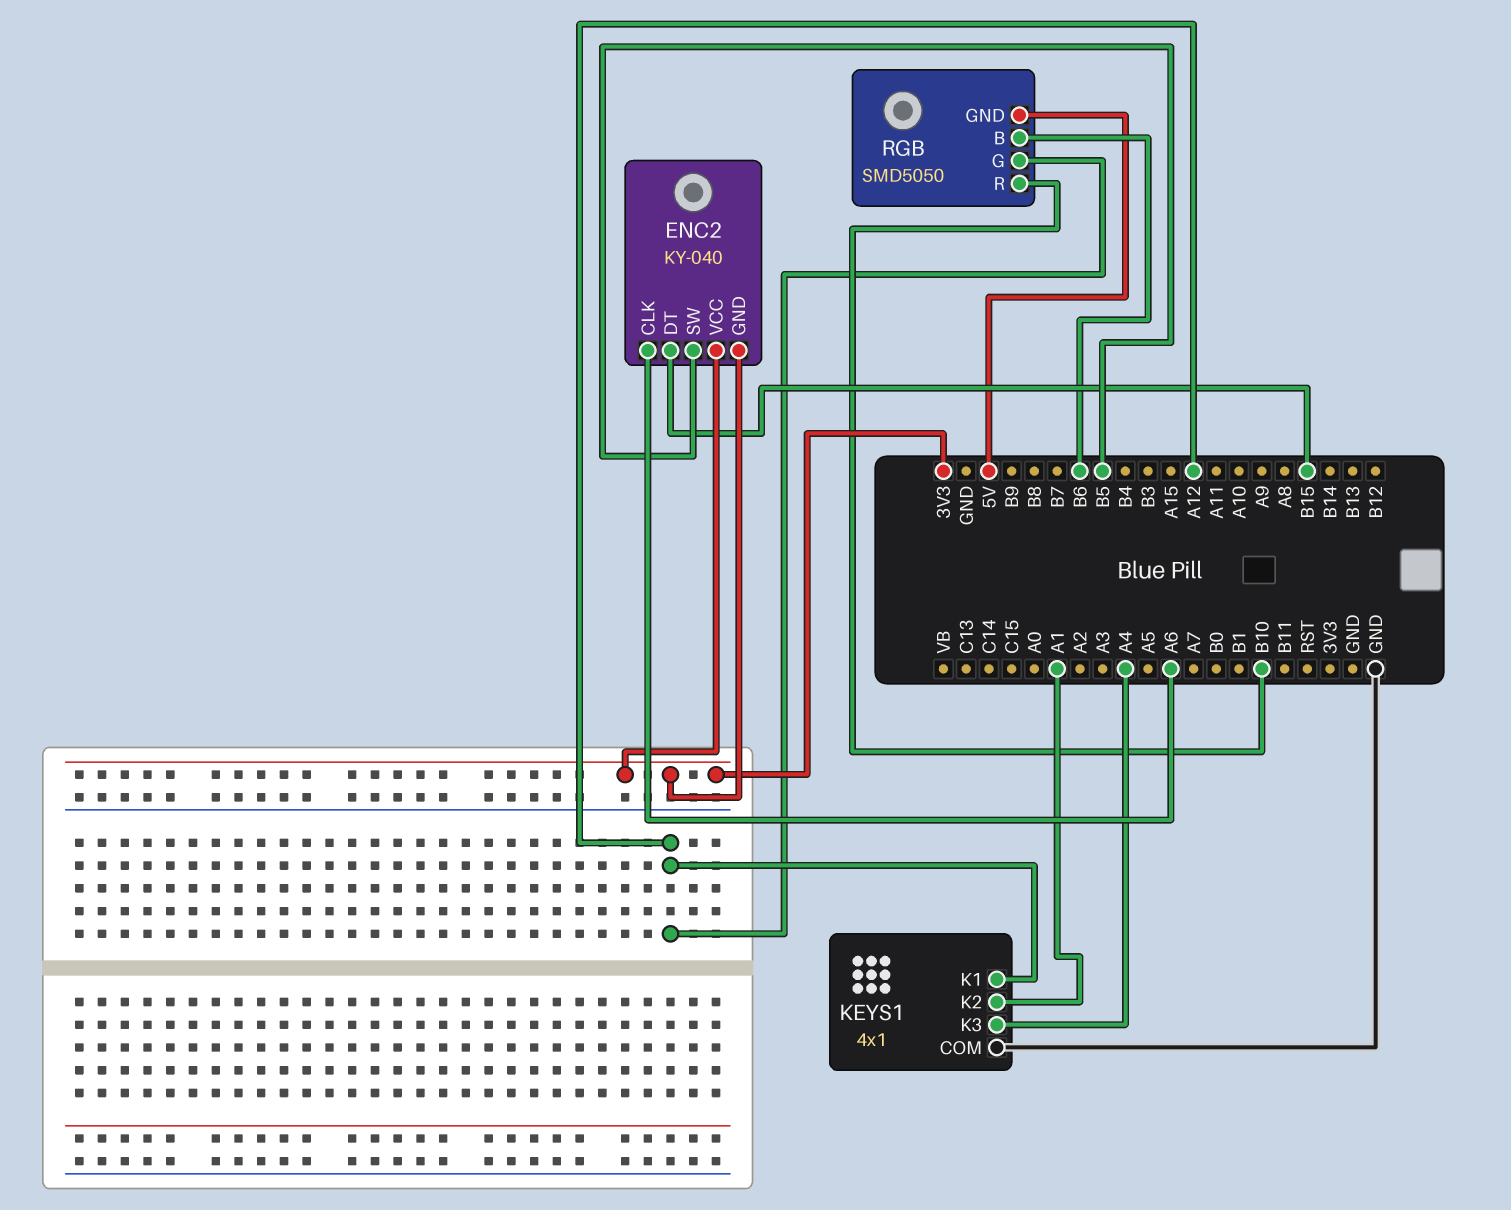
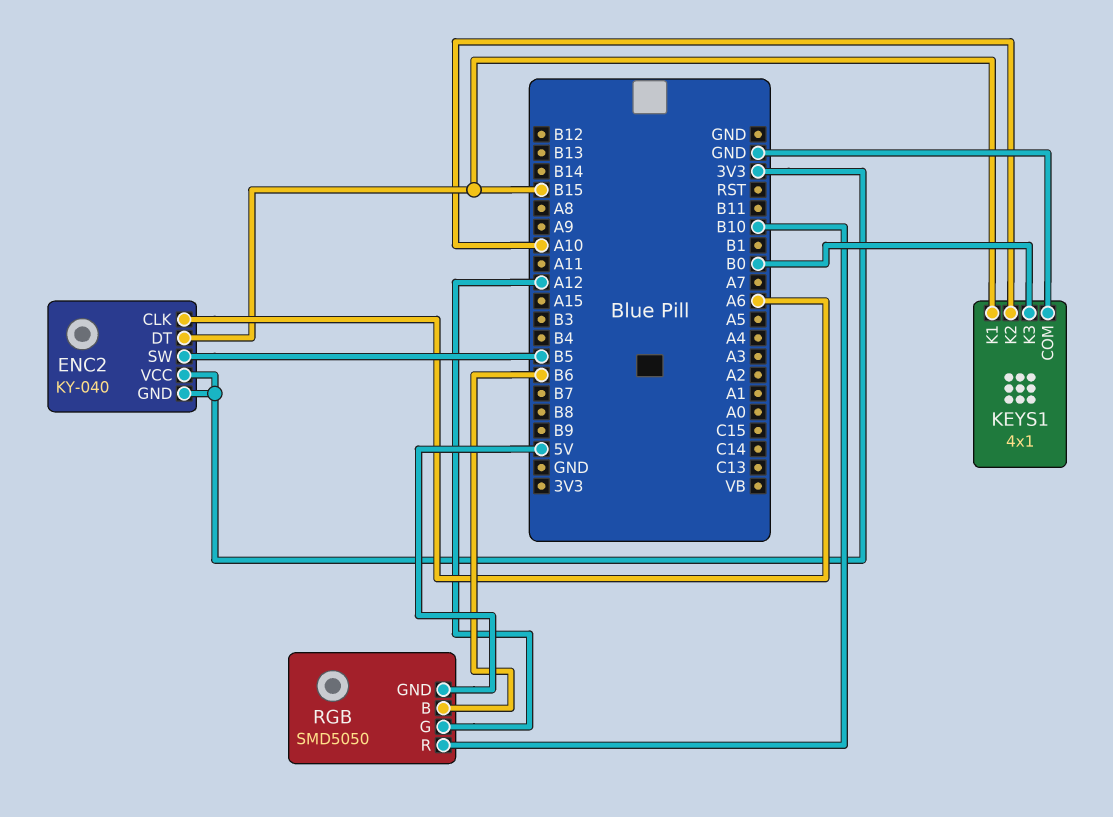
KEYS1 pin K1: A12 -> B15
KEYS1 pin K2: A1 -> A10
KEYS1 pin K3: A4 -> B0

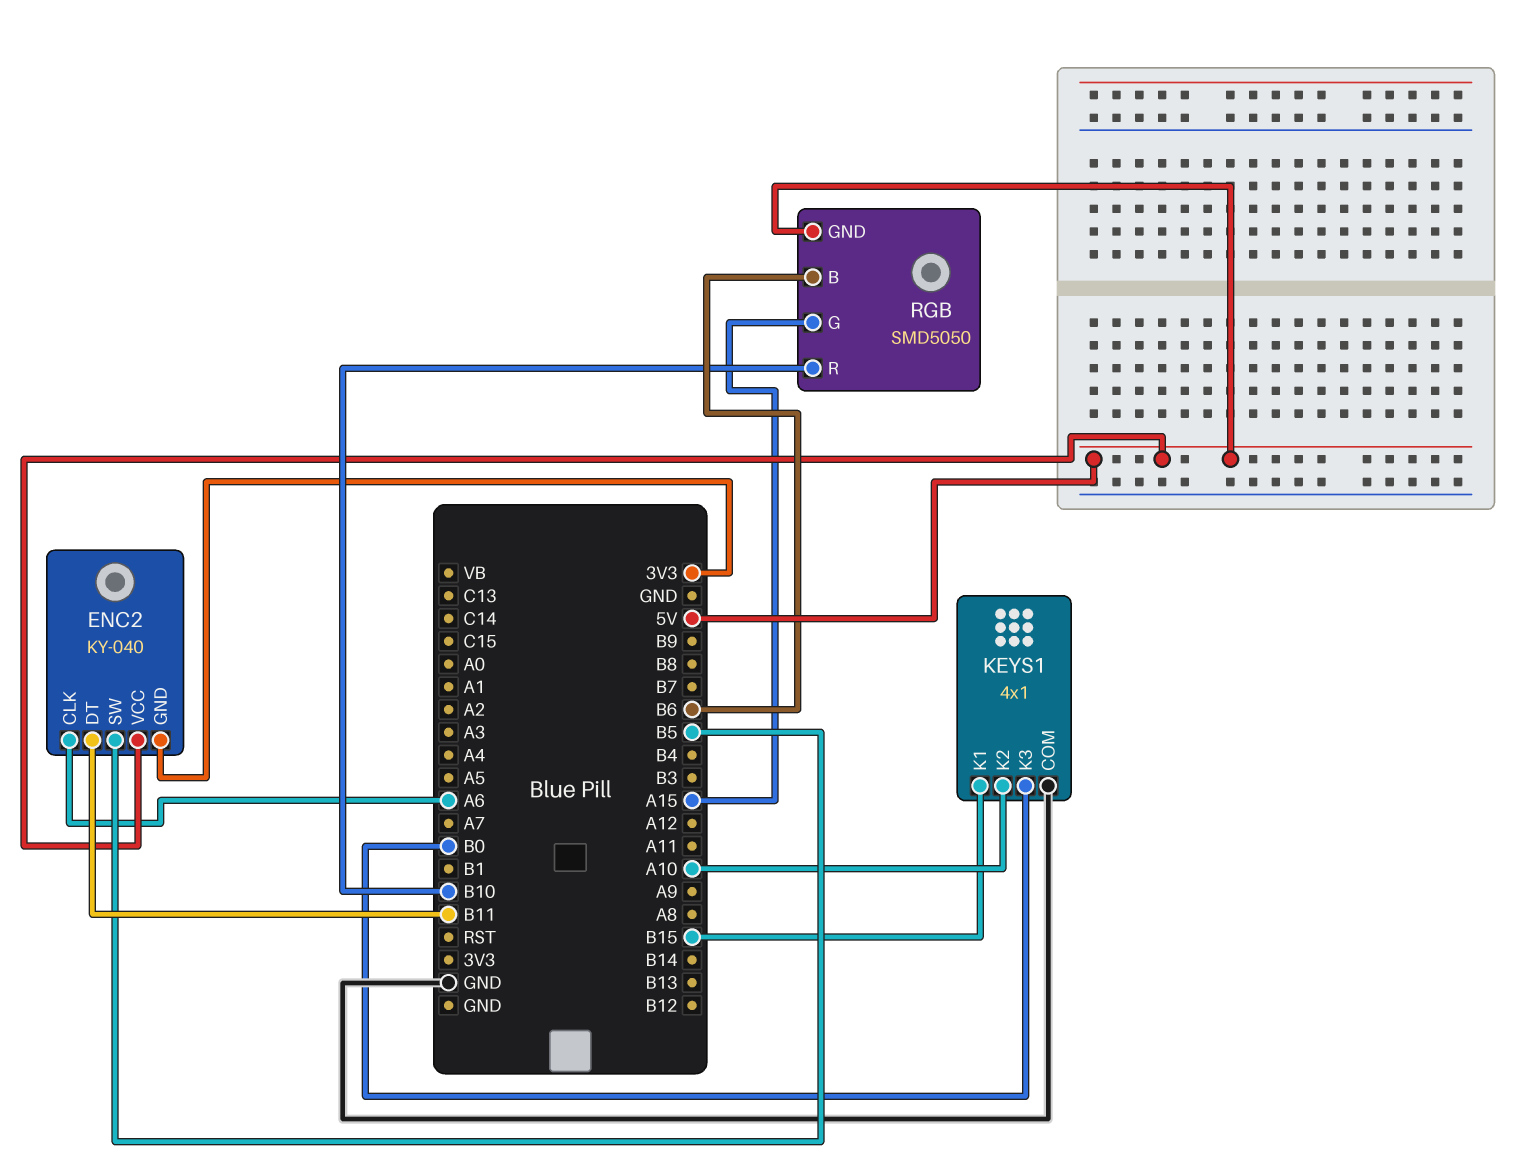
ENC2 pin DT: B15 -> B11
ENC2 pin VCC: 3V3 -> 5V
RGB pin G: A12 -> A15

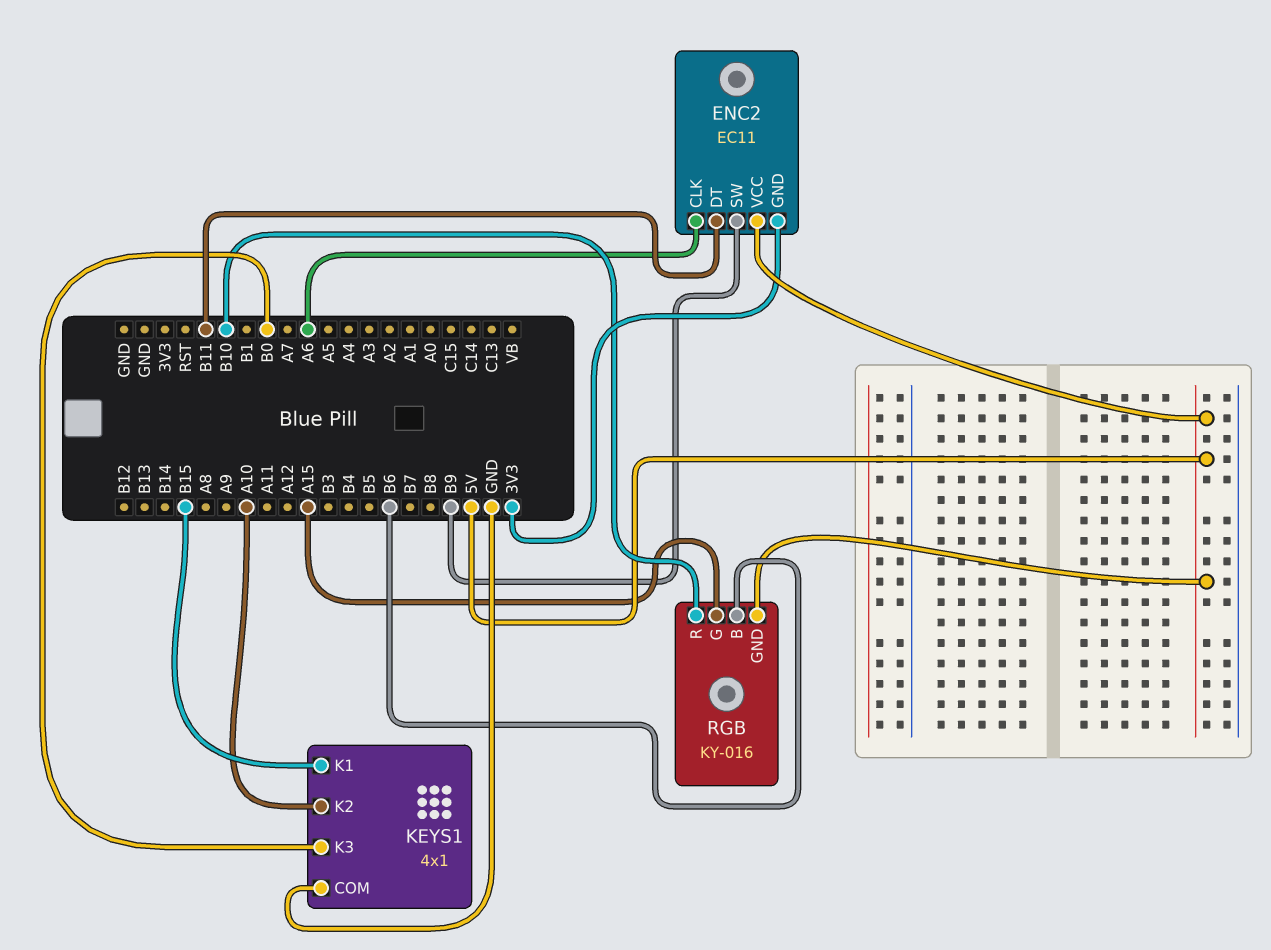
ENC2: KY-040 -> EC11
ENC2 pin SW: B5 -> B9
RGB: SMD5050 -> KY-016

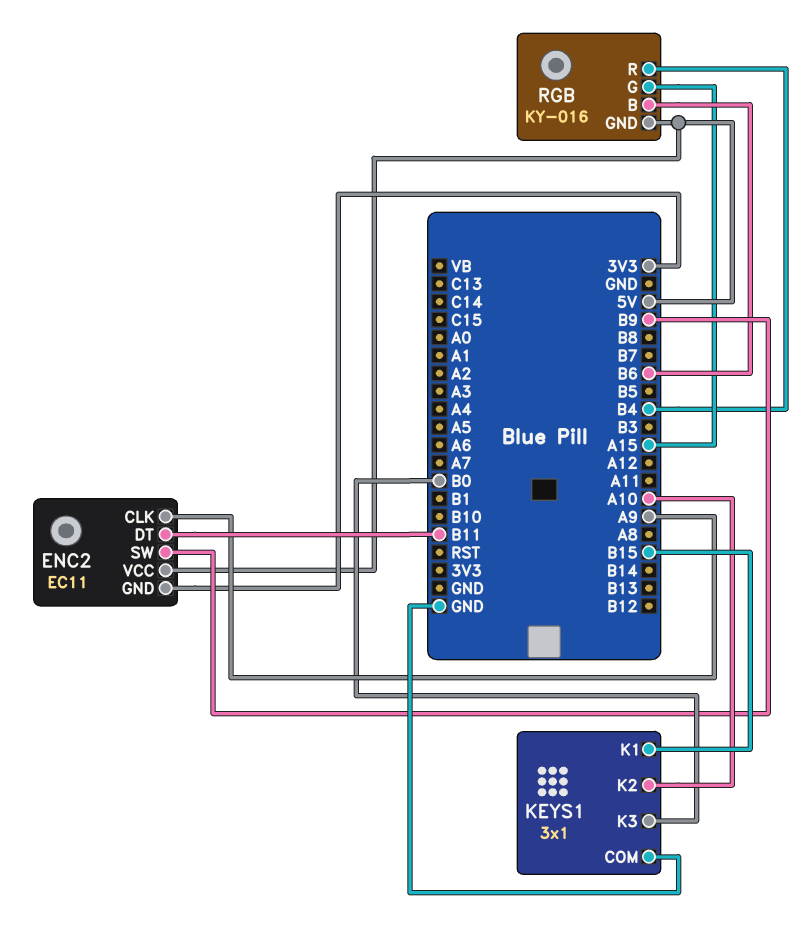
ENC2 pin CLK: A6 -> A9
KEYS1: 4x1 -> 3x1
RGB pin R: B10 -> B4

